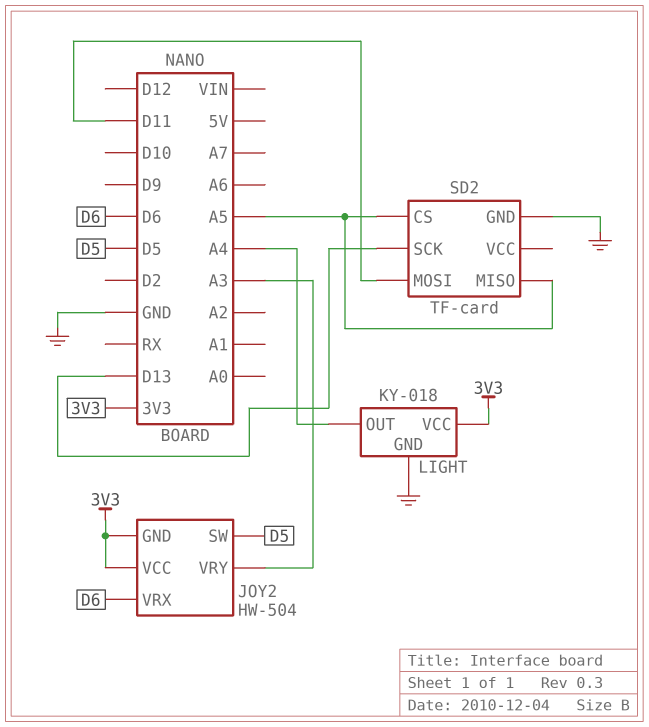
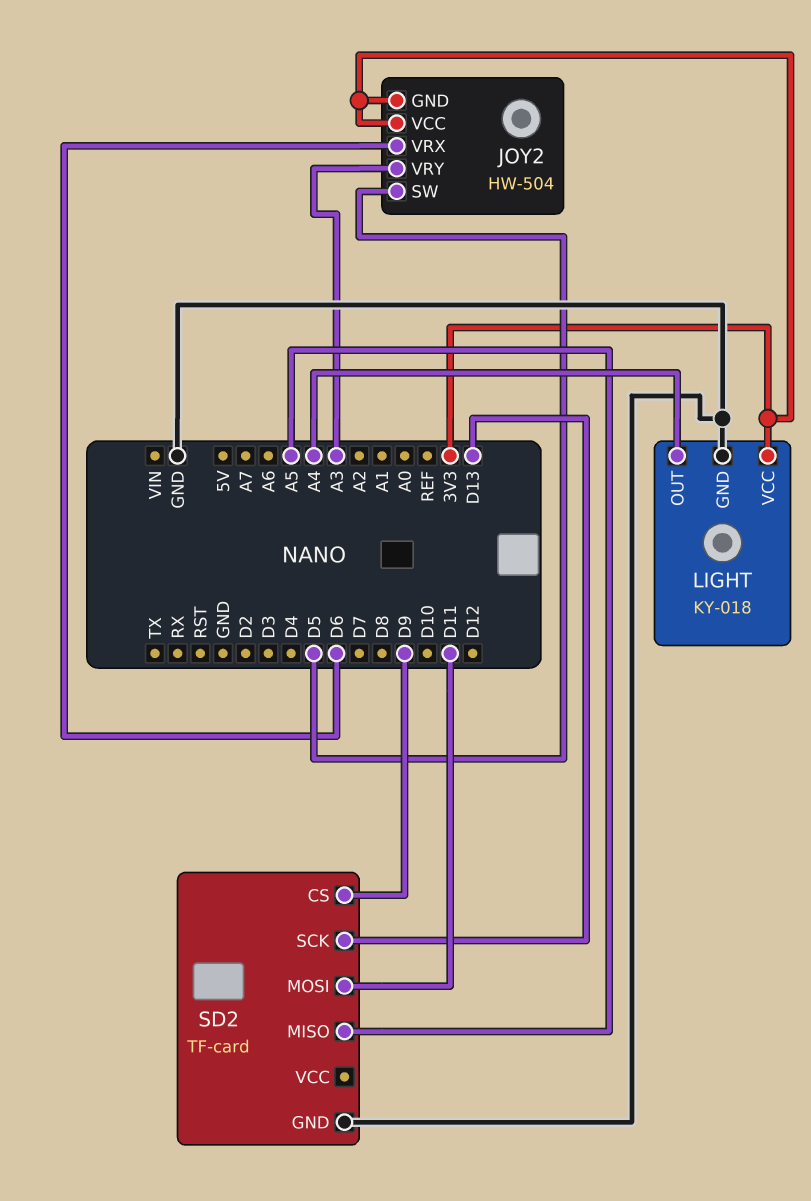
SD2 pin CS: A5 -> D9

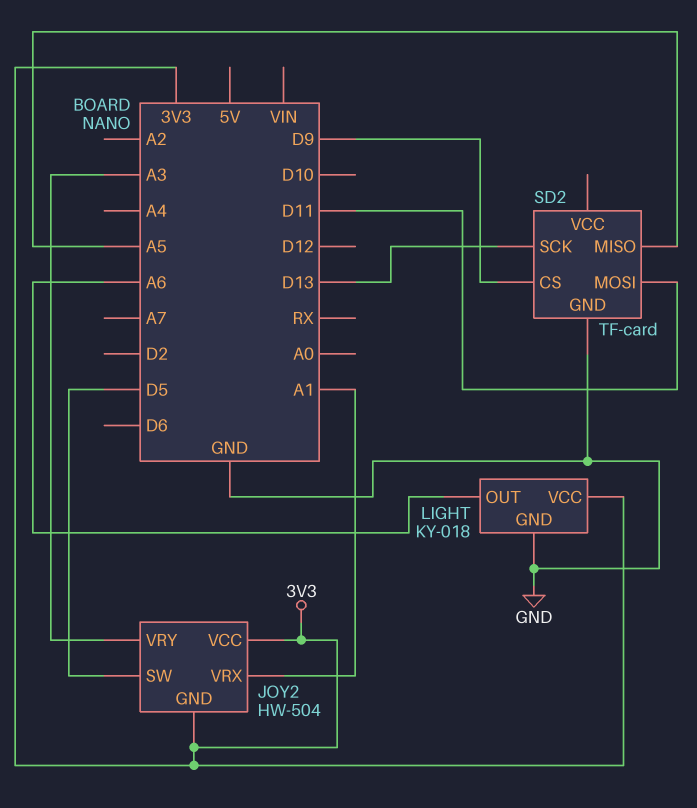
JOY2 pin VRX: D6 -> A1
LIGHT pin OUT: A4 -> A6

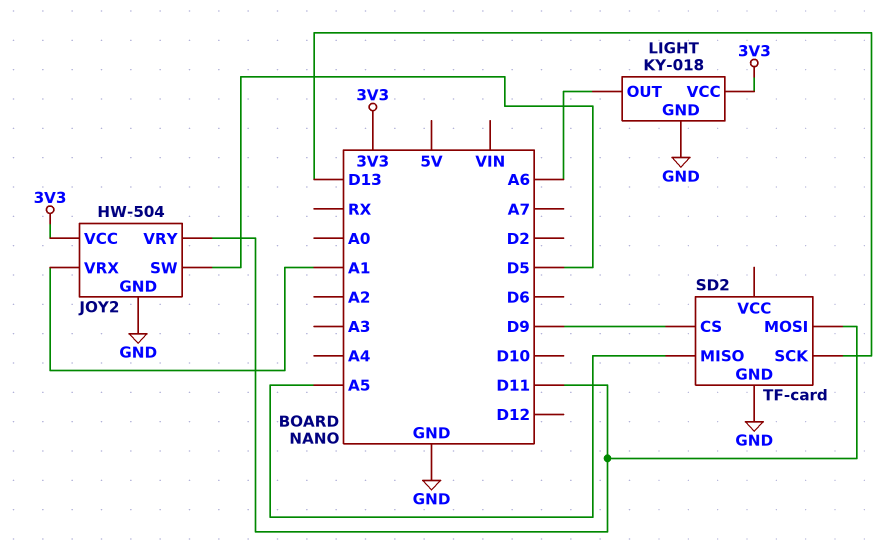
JOY2 pin GND: 3V3 -> GND
JOY2 pin VRY: A3 -> D11

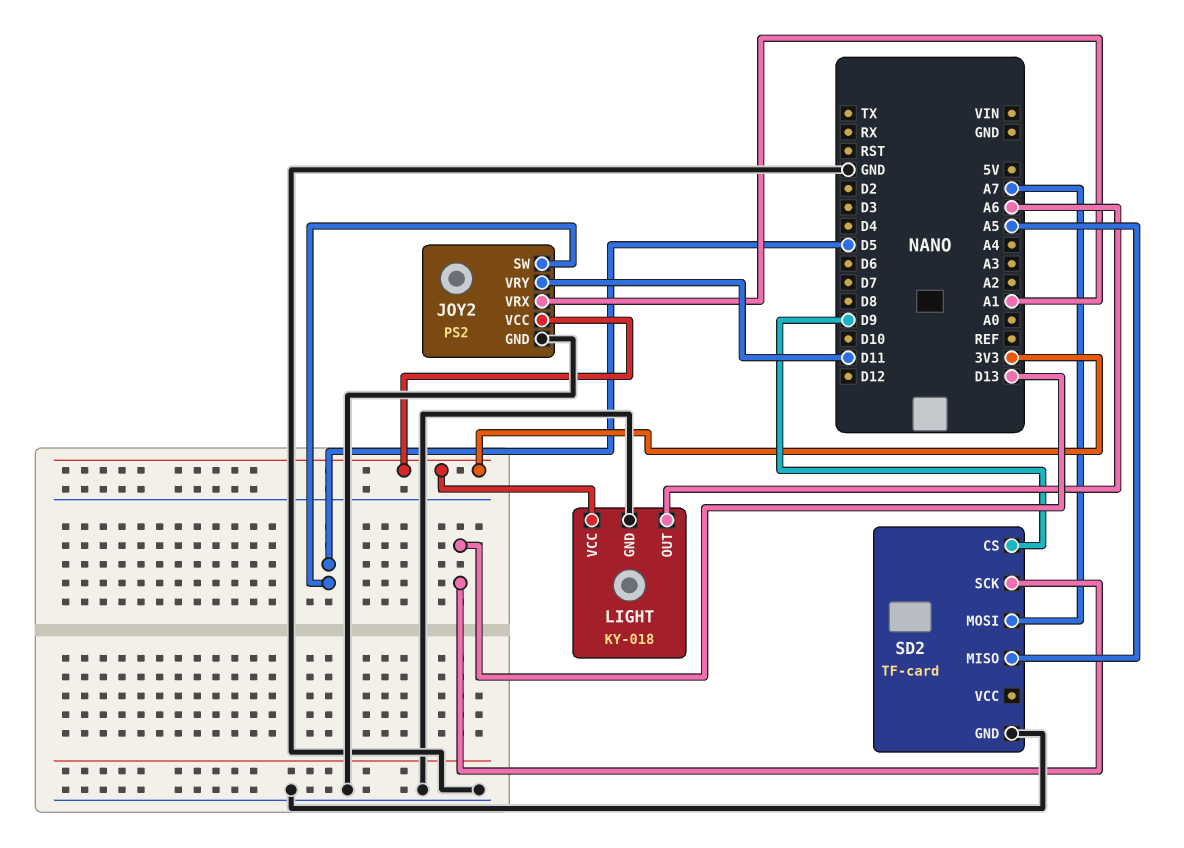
JOY2: HW-504 -> PS2
SD2 pin MOSI: D11 -> A7

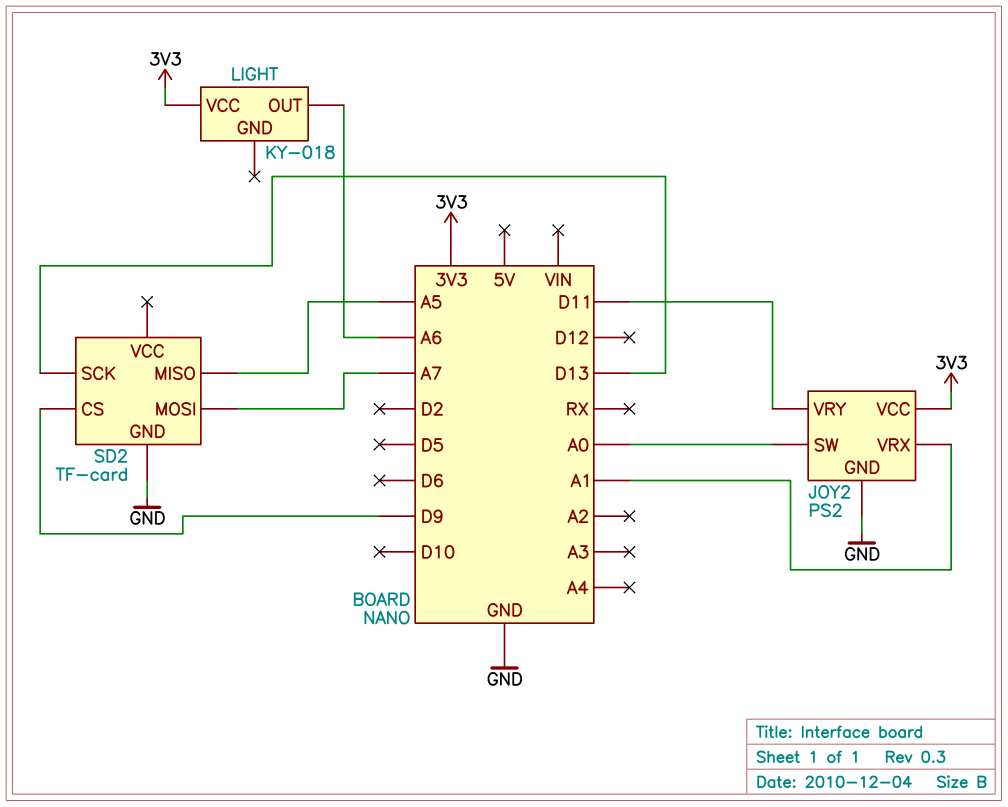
JOY2 pin SW: D5 -> A0
LIGHT pin GND: GND -> none

